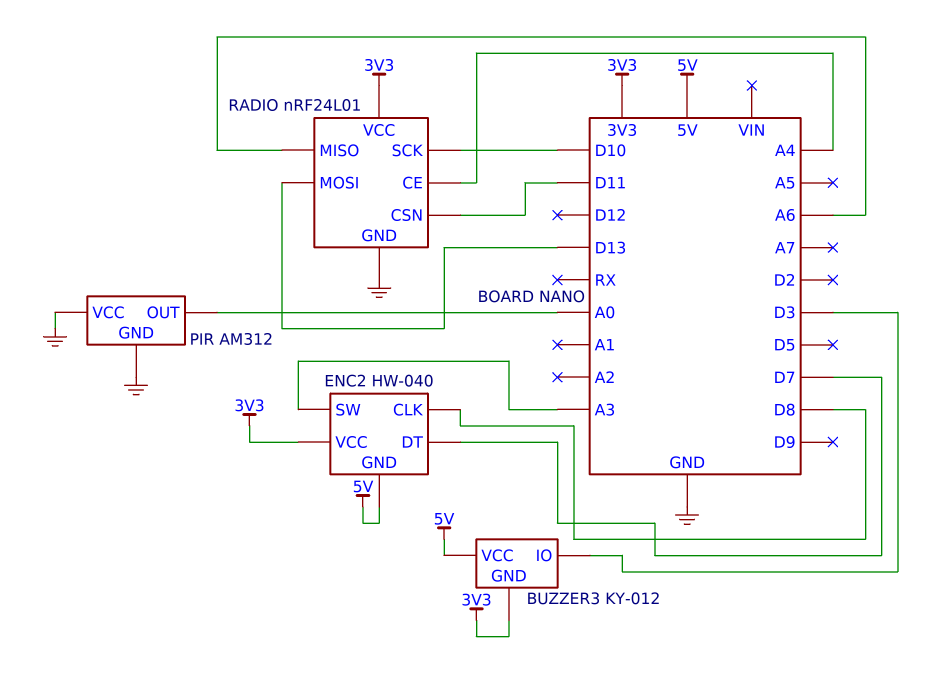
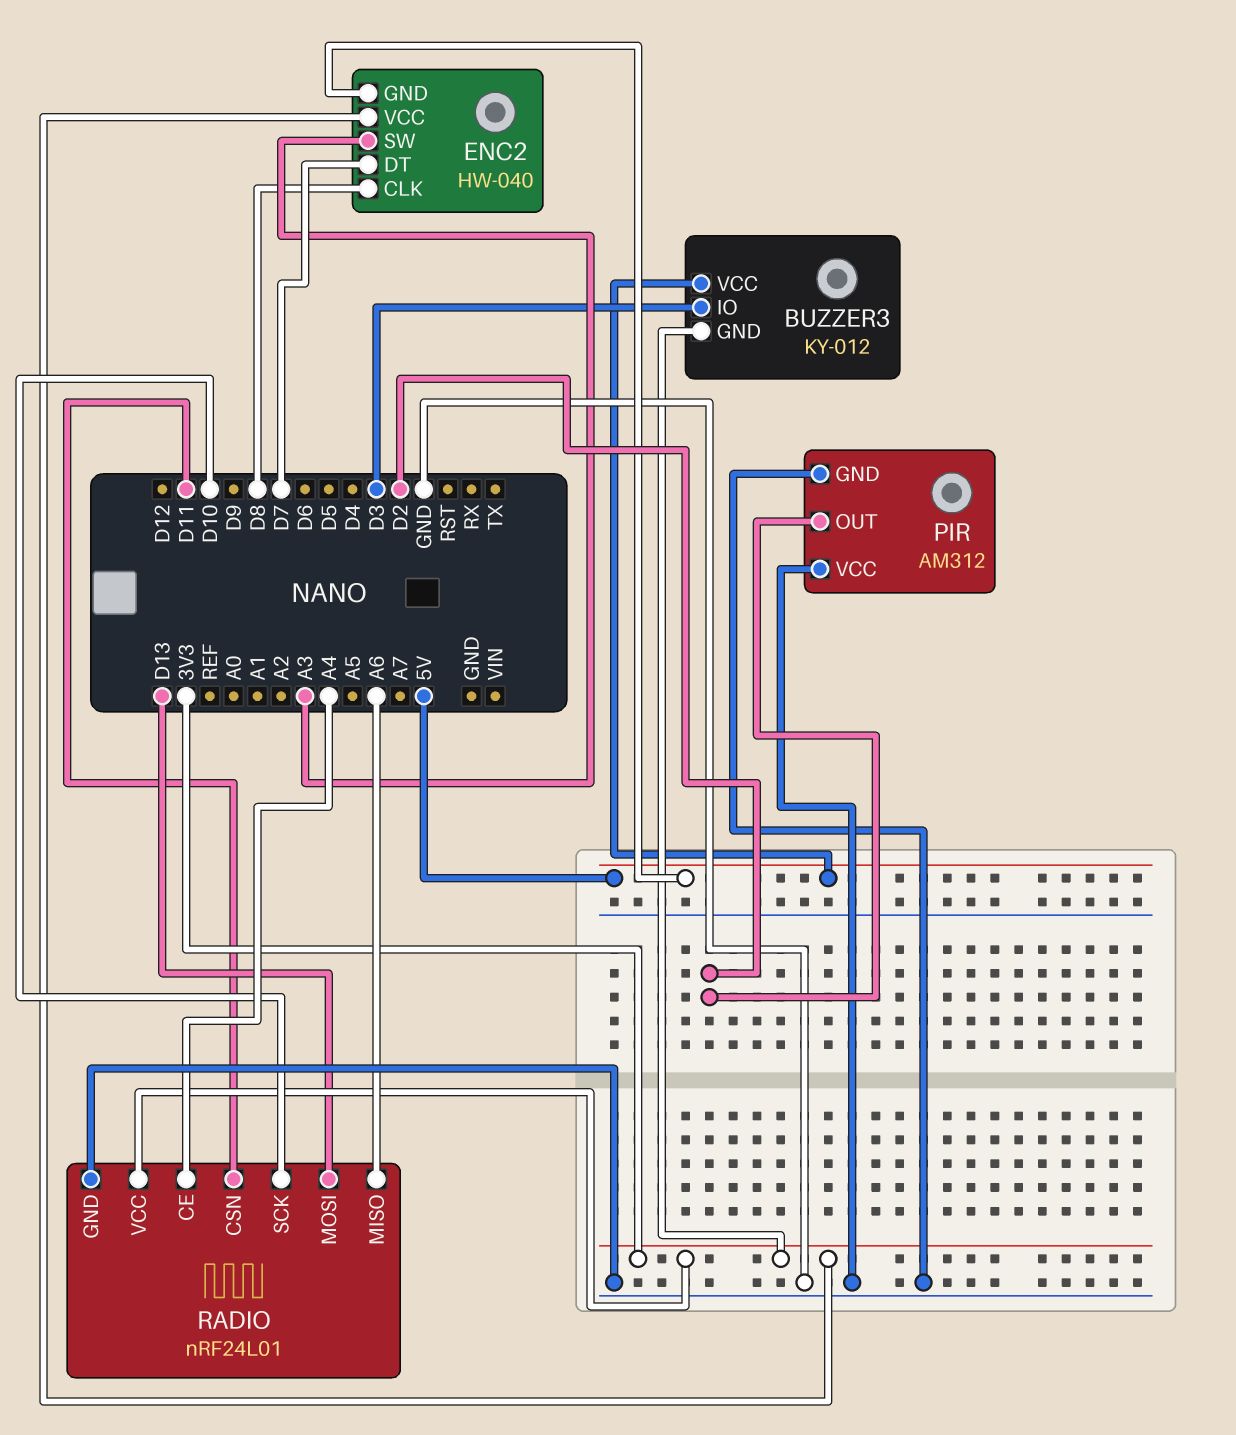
PIR pin OUT: A0 -> D2

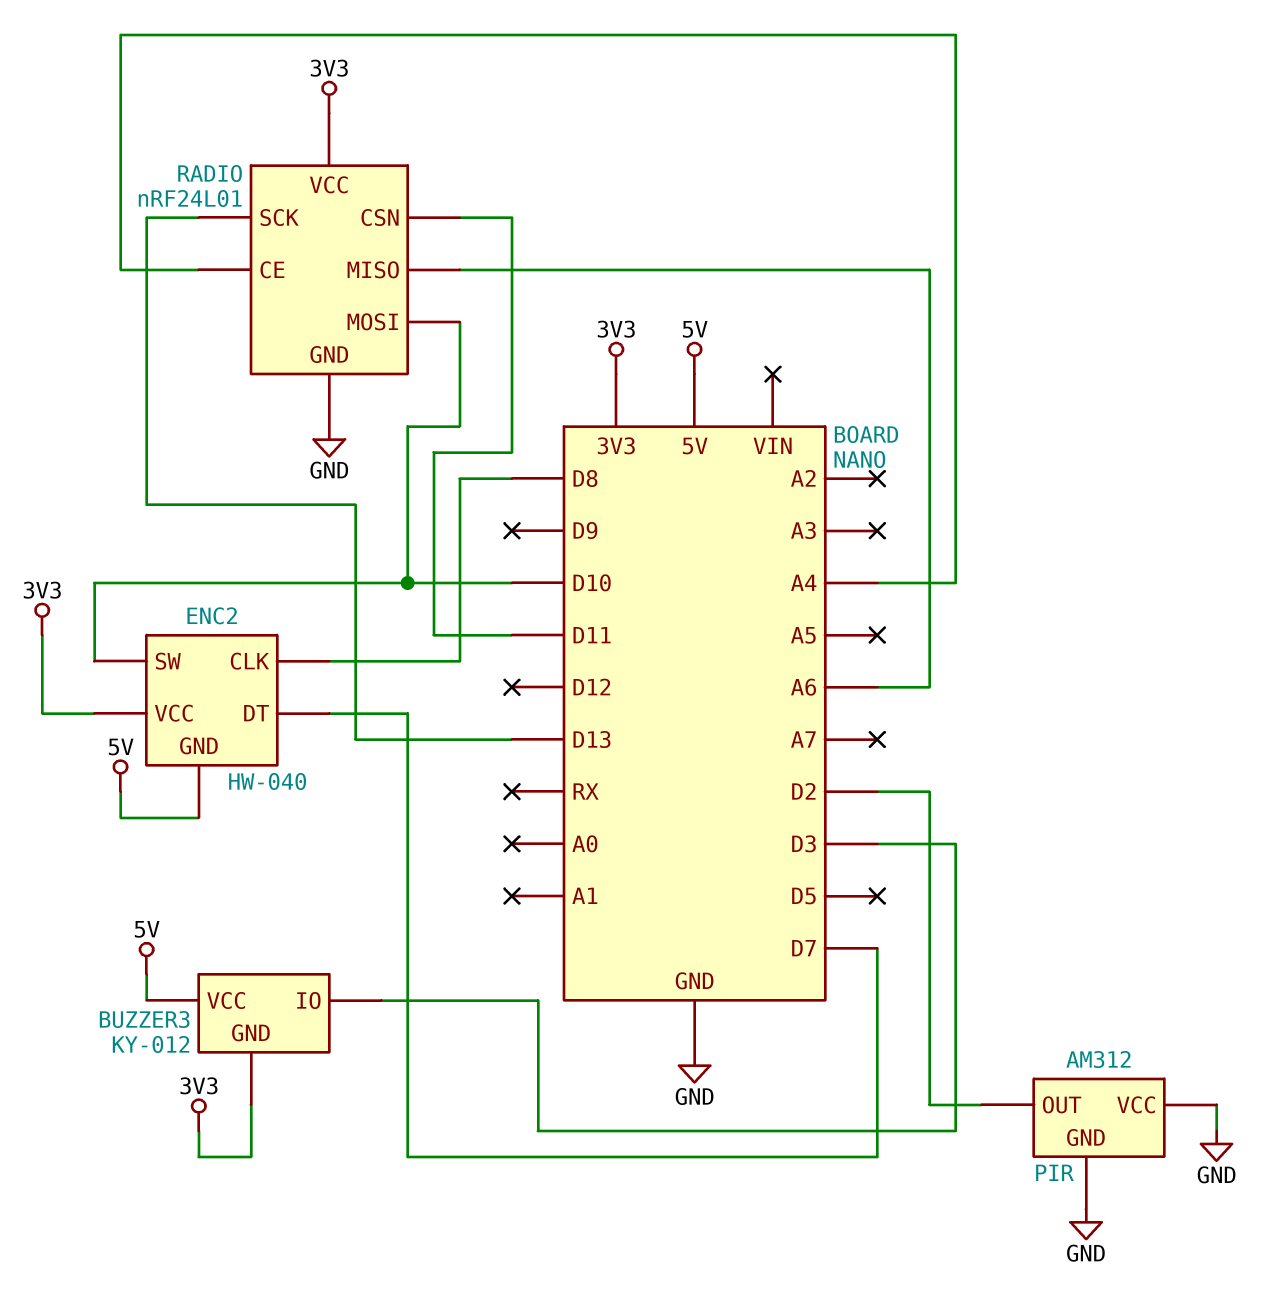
ENC2 pin SW: A3 -> D10
RADIO pin MOSI: D13 -> D10
RADIO pin SCK: D10 -> D13

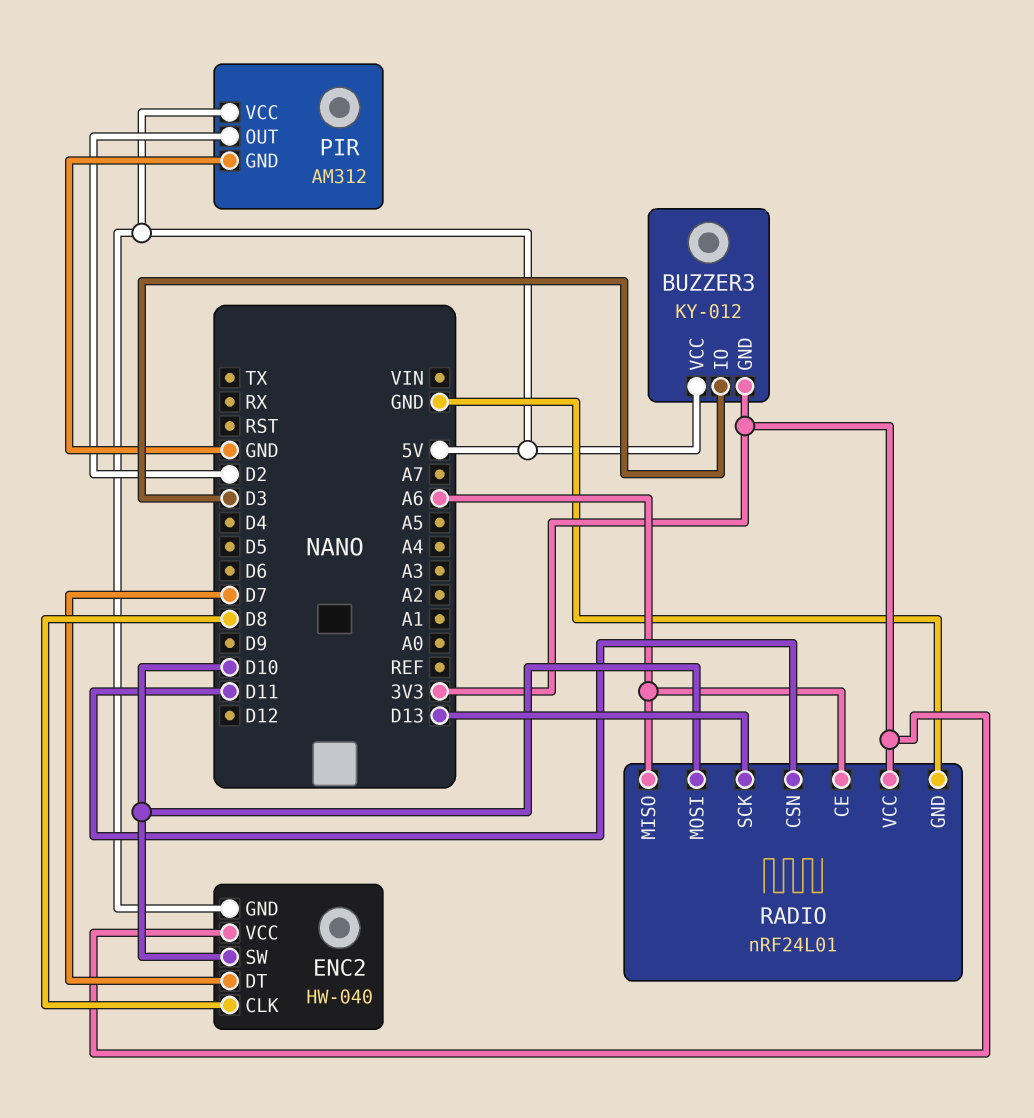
PIR pin VCC: GND -> 5V
RADIO pin CE: A4 -> A6

